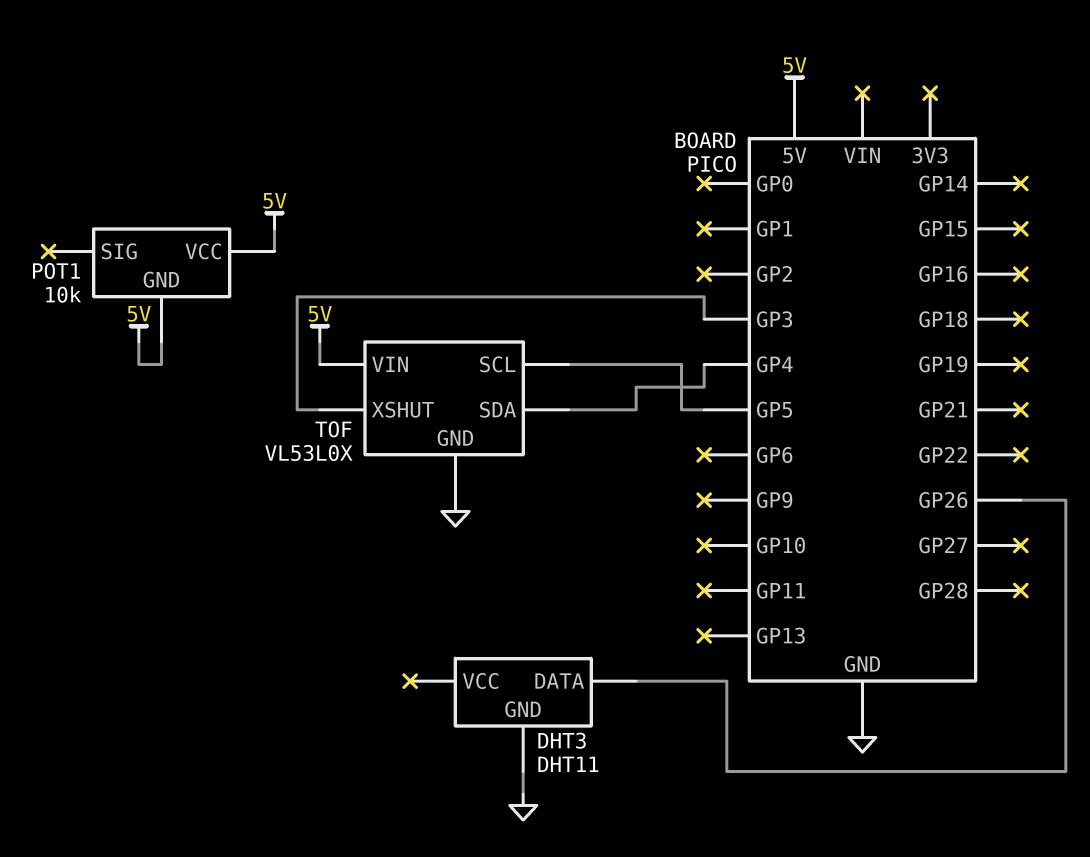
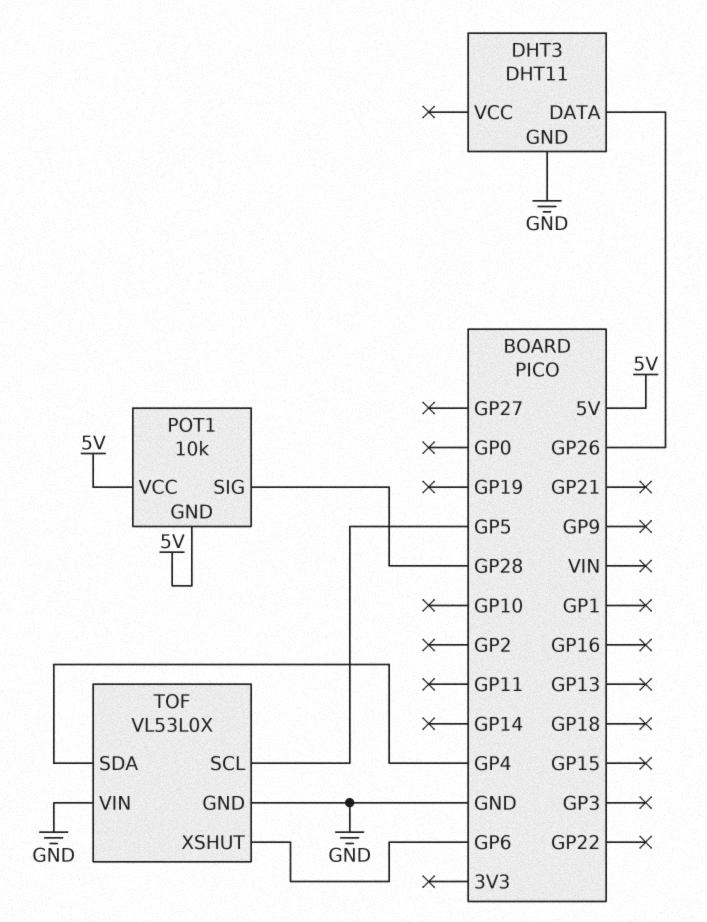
POT1 pin SIG: none -> GP28
TOF pin VIN: 5V -> GND
TOF pin XSHUT: GP3 -> GP6

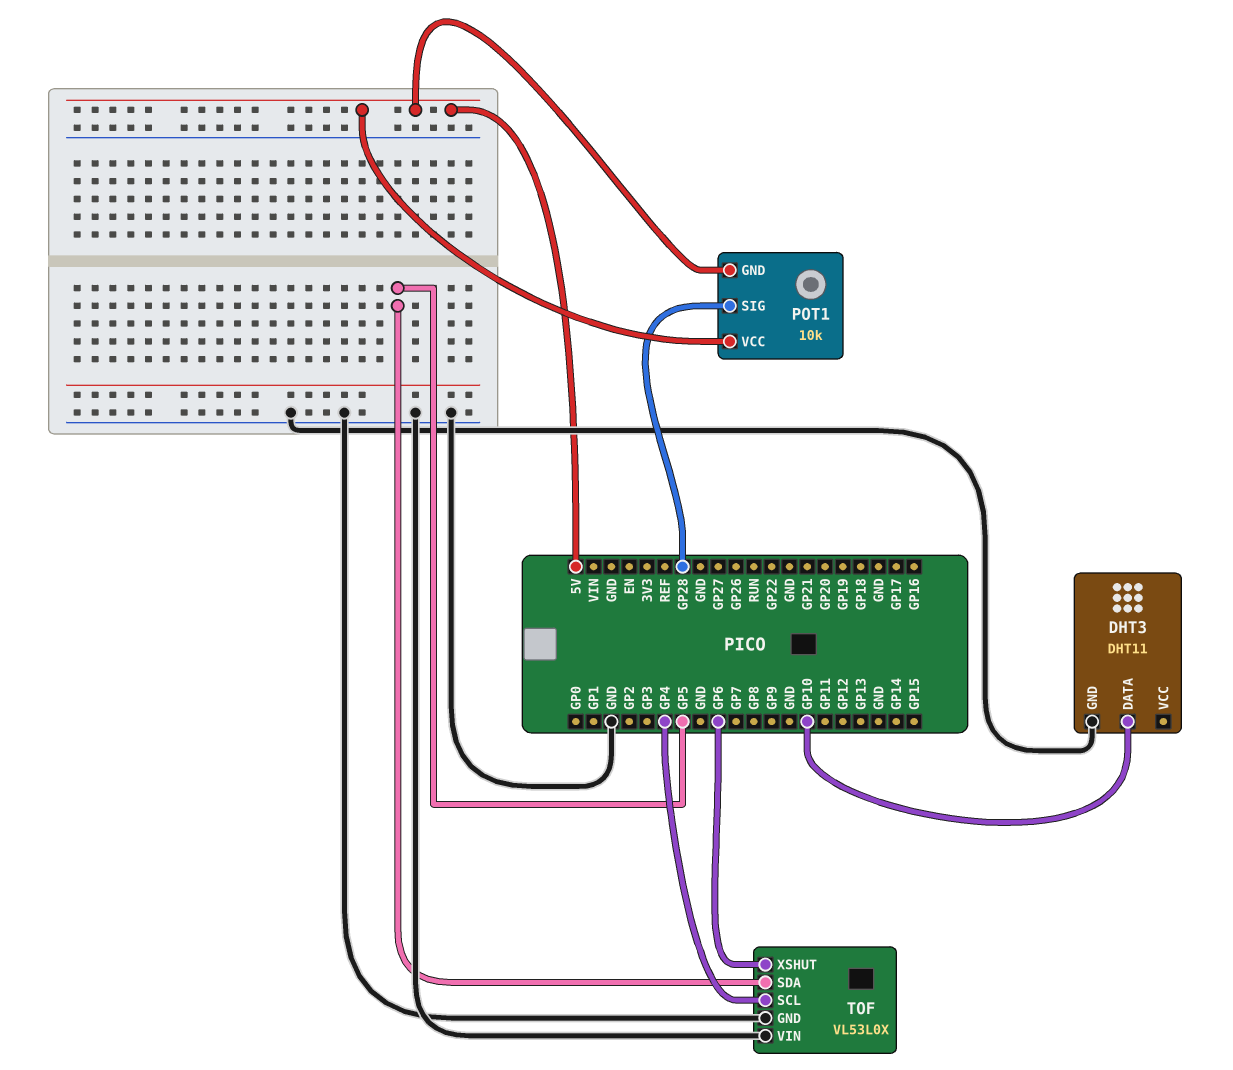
DHT3 pin DATA: GP26 -> GP10
TOF pin SCL: GP5 -> GP4
TOF pin SDA: GP4 -> GP5

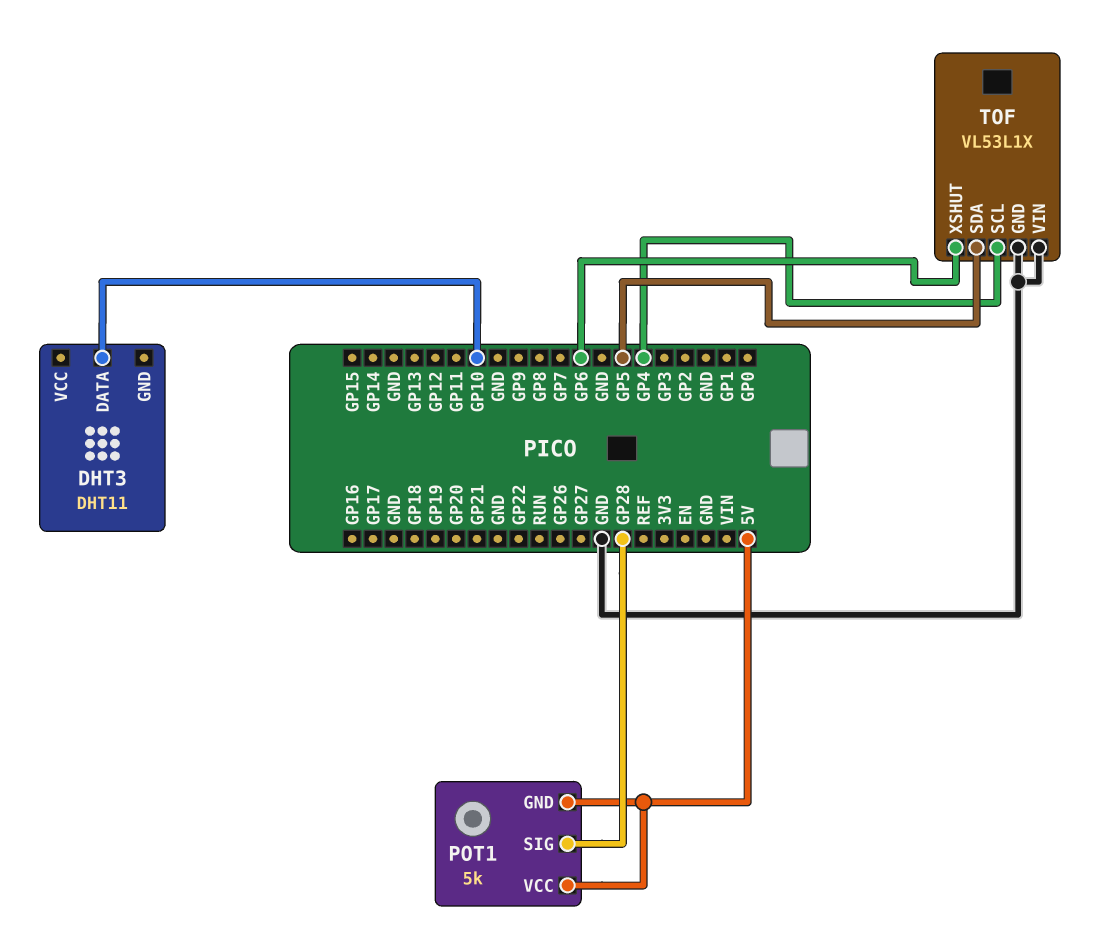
DHT3 pin GND: GND -> none
POT1: 10k -> 5k
TOF: VL53L0X -> VL53L1X

